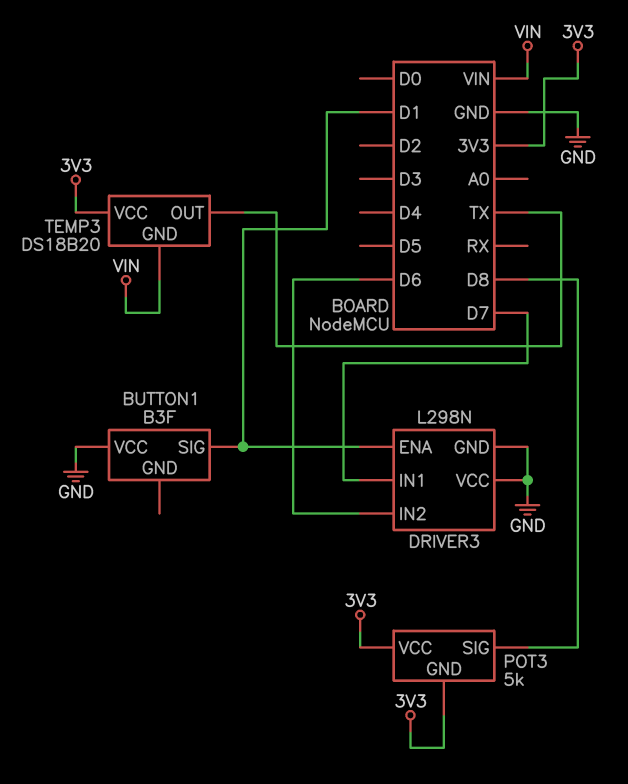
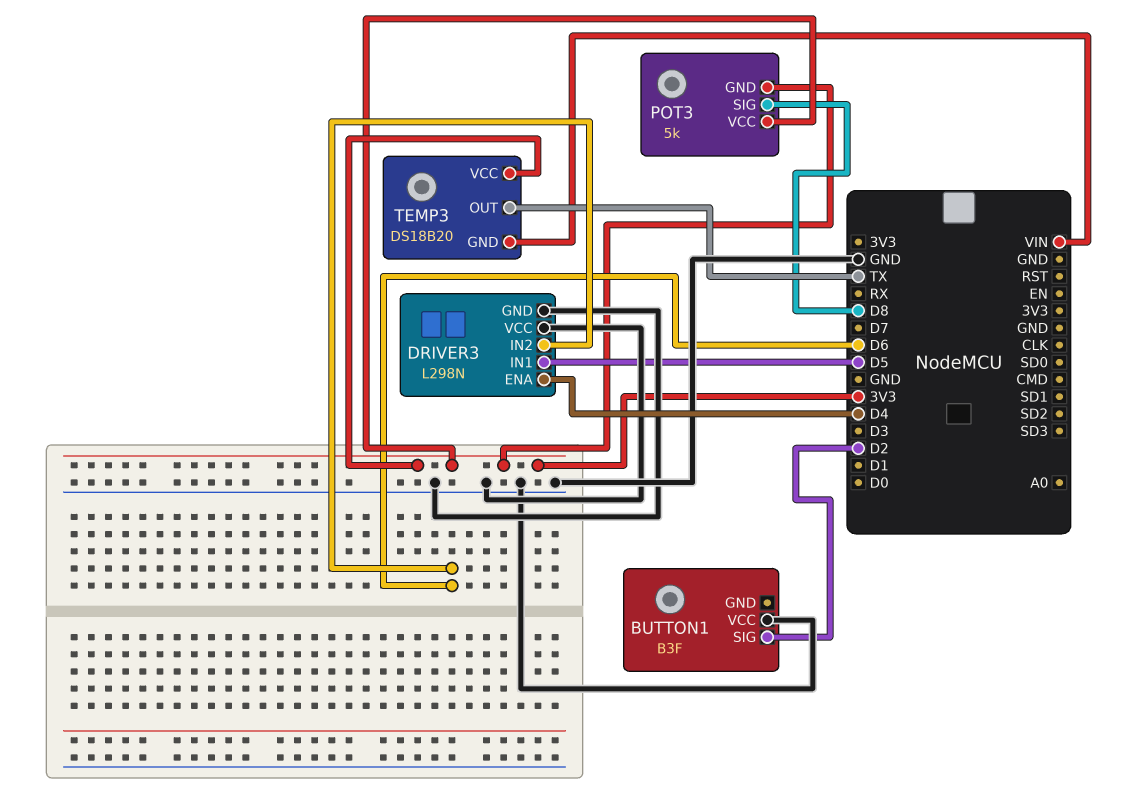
BUTTON1 pin SIG: D1 -> D2
DRIVER3 pin ENA: D1 -> D4
DRIVER3 pin IN1: D7 -> D5

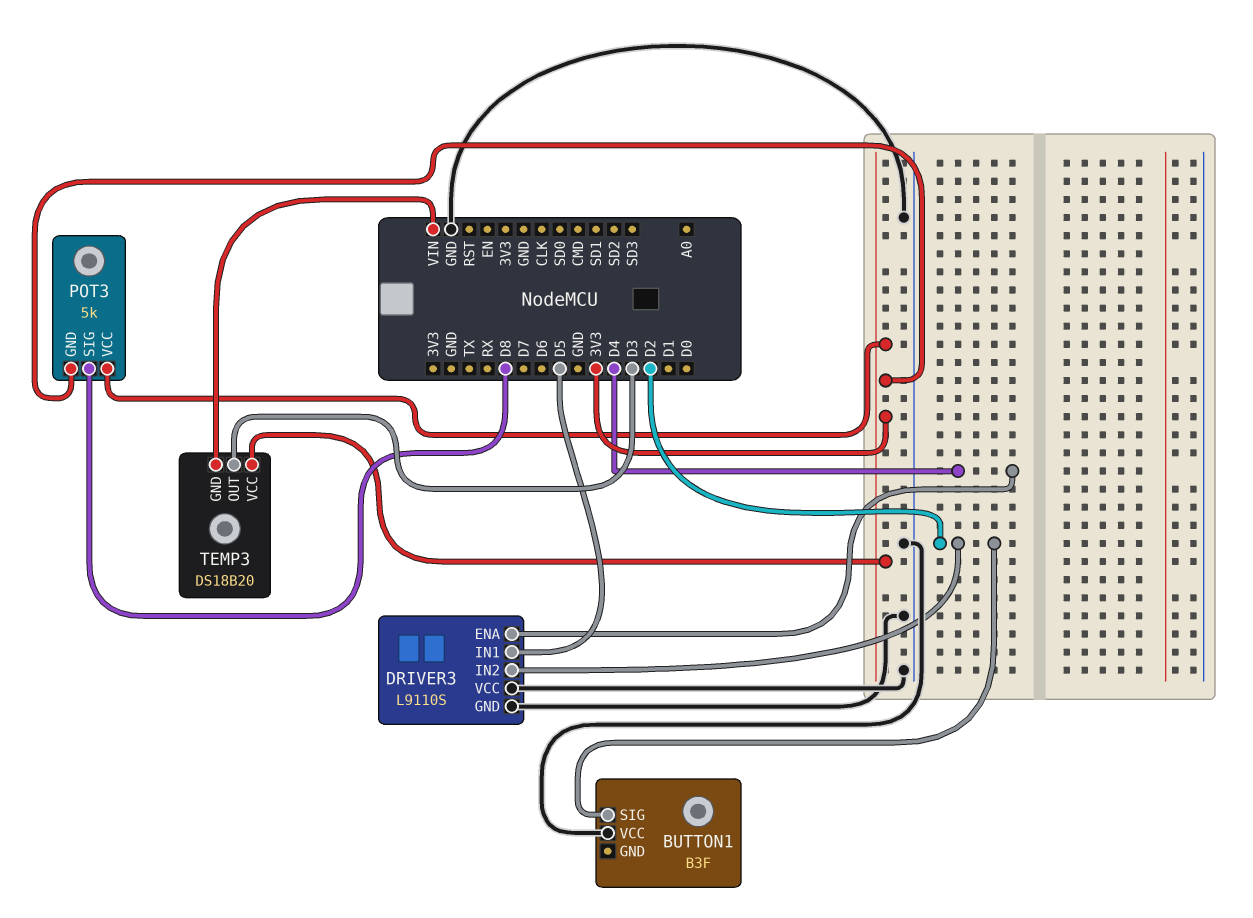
DRIVER3: L298N -> L9110S
DRIVER3 pin IN2: D6 -> D2
TEMP3 pin OUT: TX -> D3

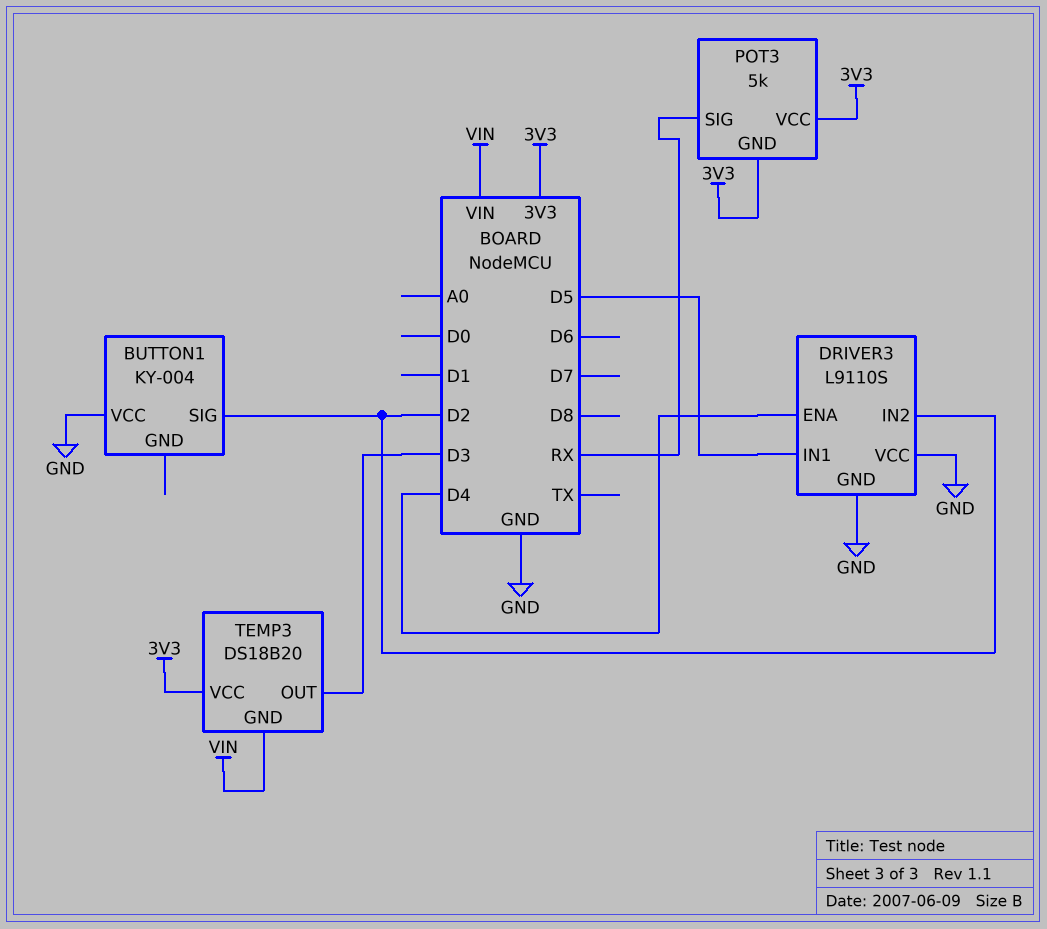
BUTTON1: B3F -> KY-004
POT3 pin SIG: D8 -> RX

